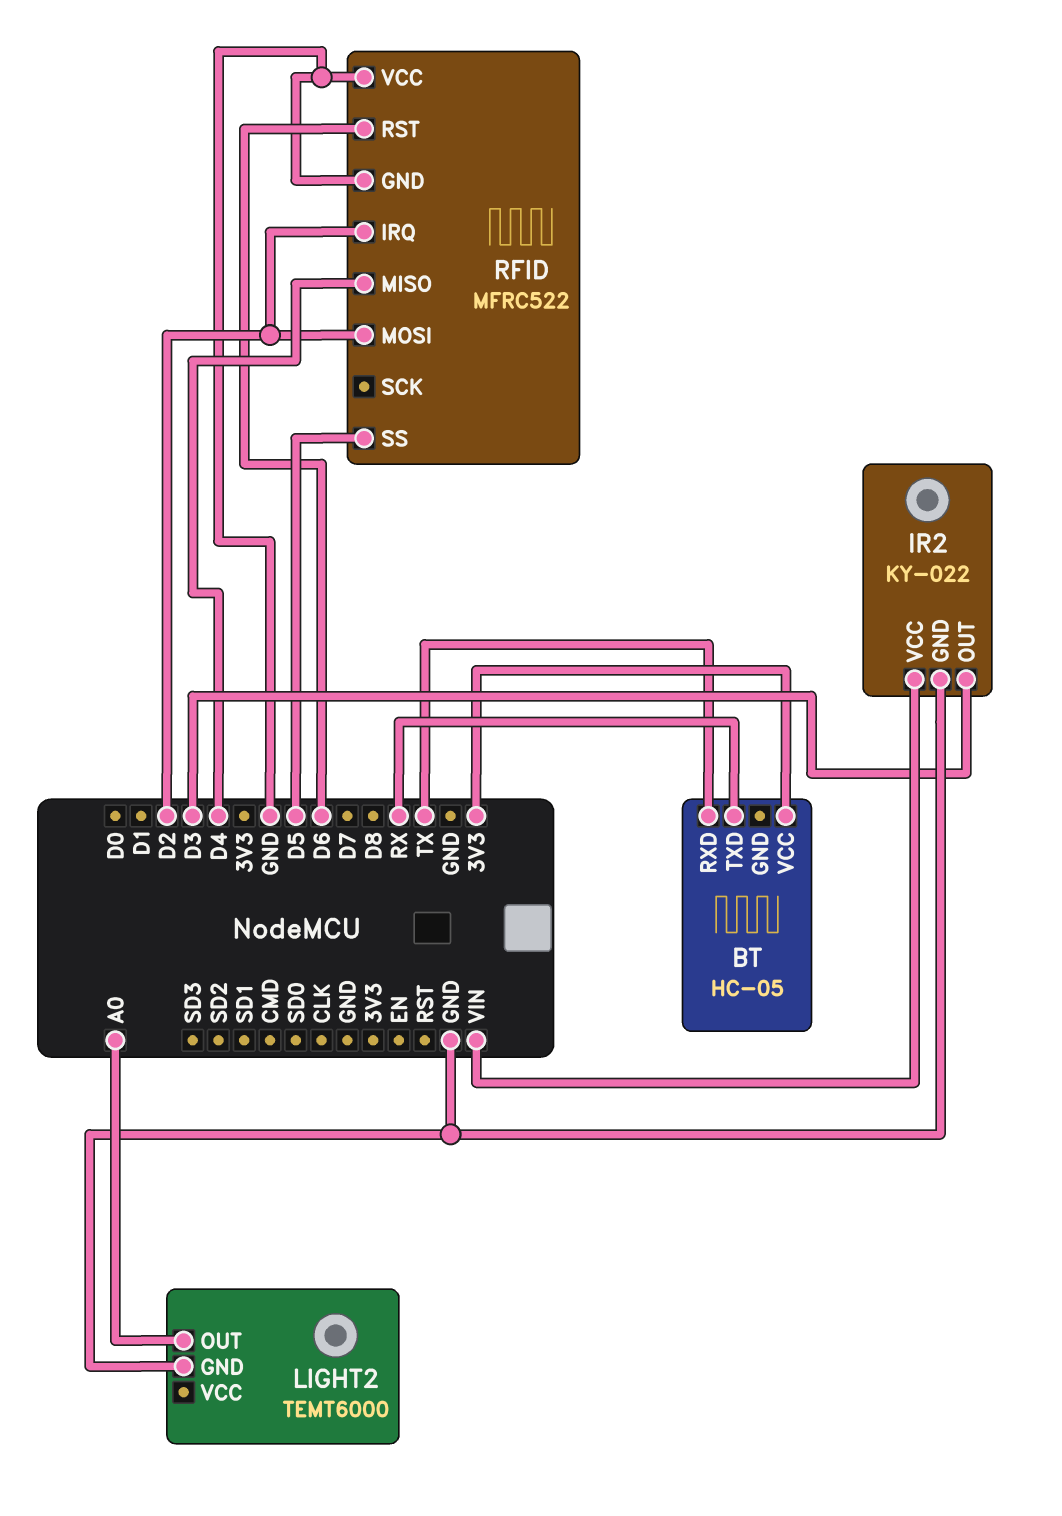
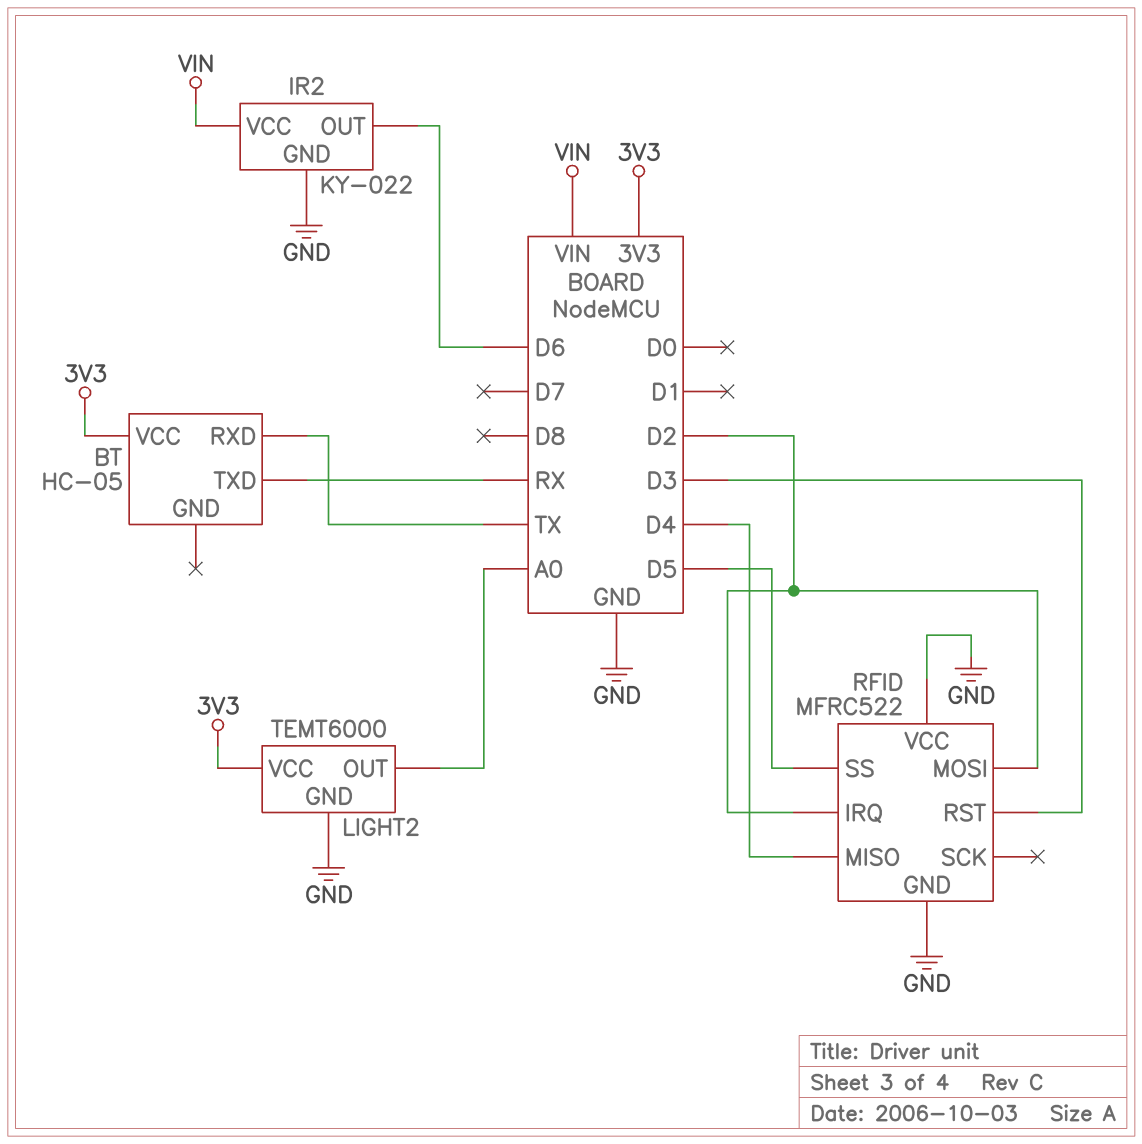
IR2 pin OUT: D3 -> D6
LIGHT2 pin VCC: none -> 3V3
RFID pin RST: D6 -> D3

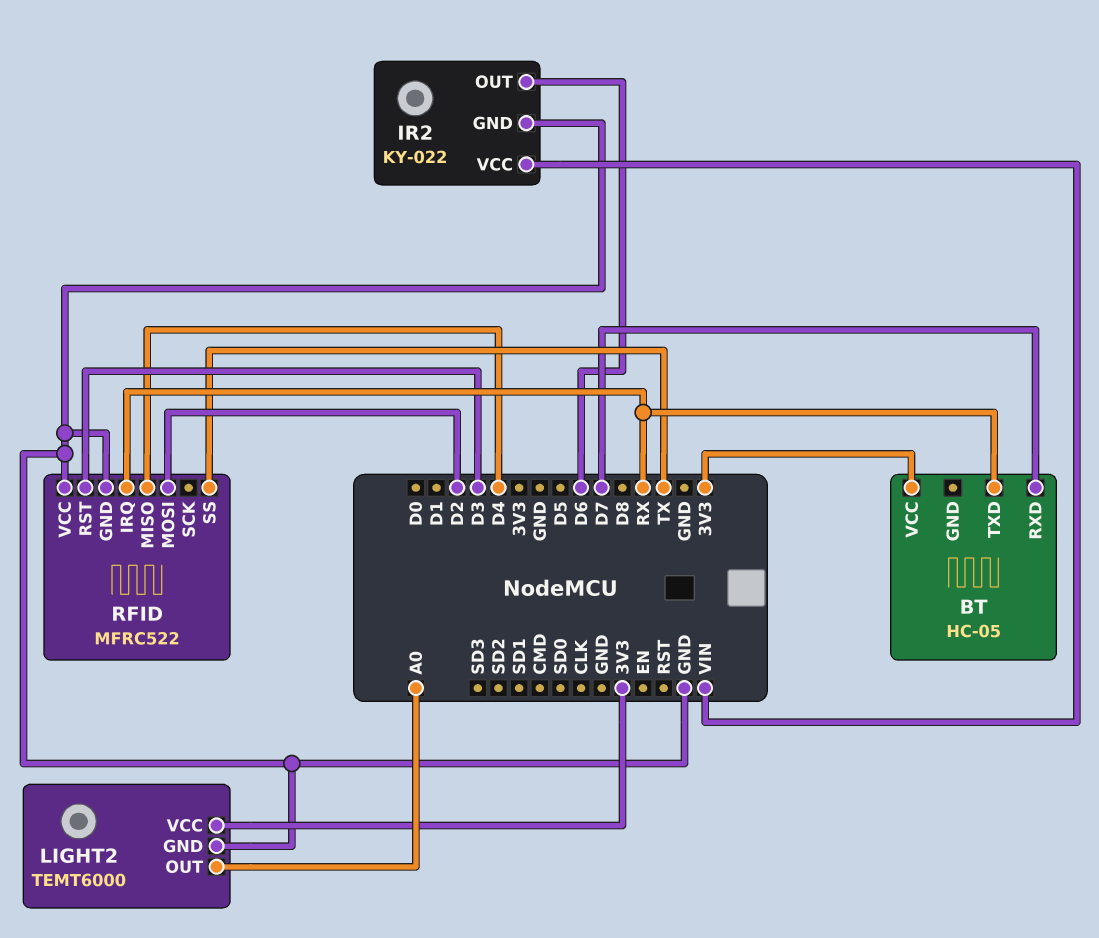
BT pin RXD: TX -> D7
RFID pin IRQ: D2 -> RX
RFID pin SS: D5 -> TX

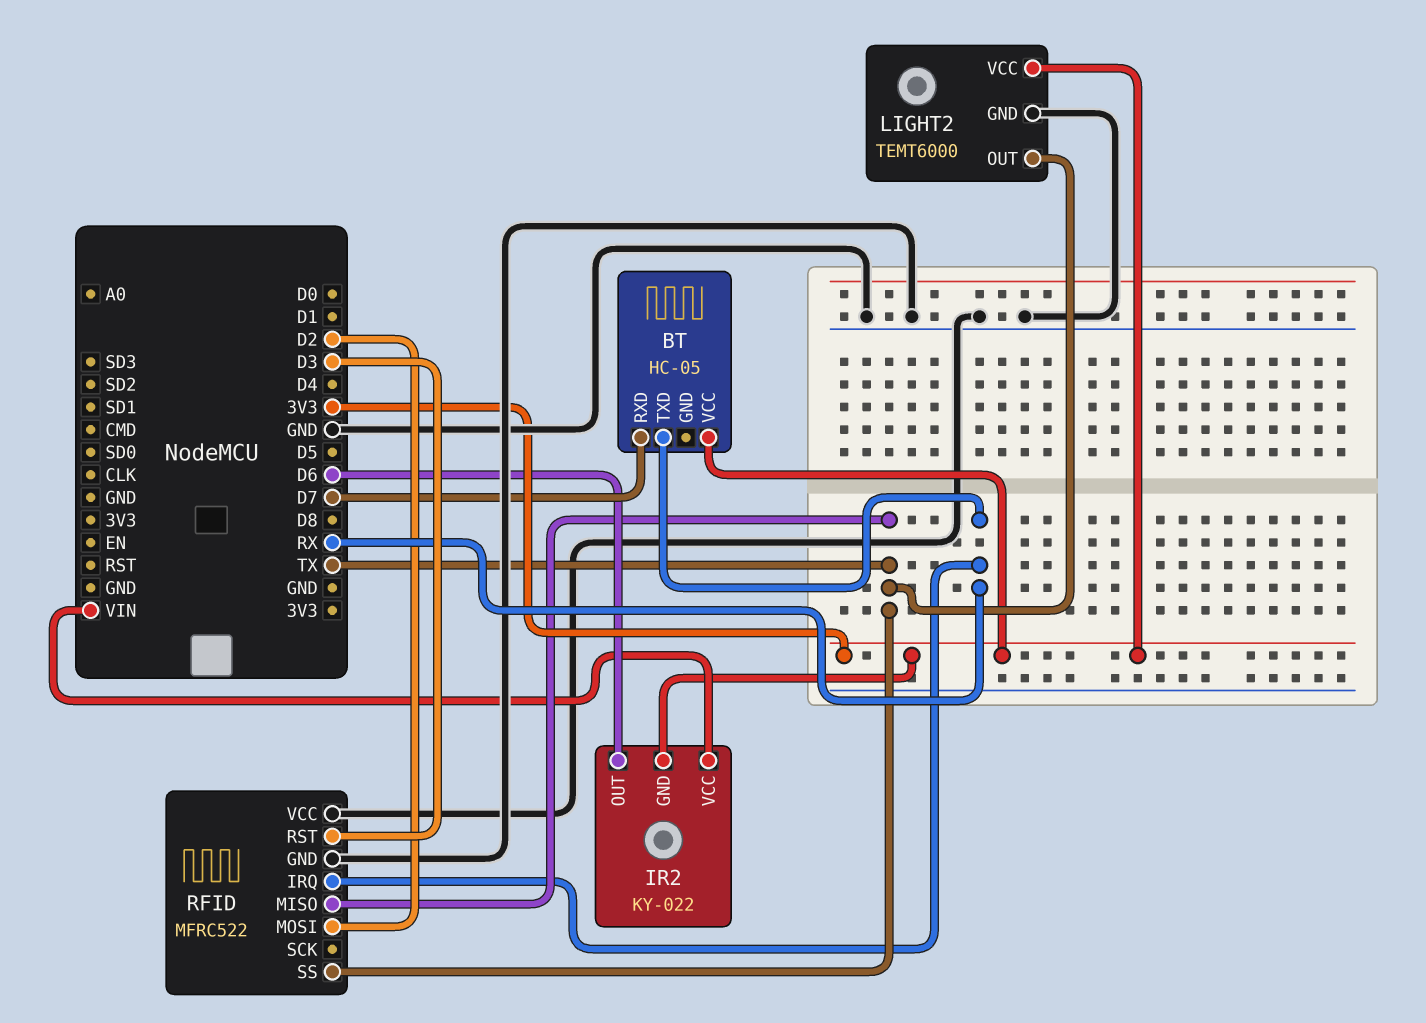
IR2 pin GND: GND -> 3V3
LIGHT2 pin OUT: A0 -> TX
RFID pin MISO: D4 -> TX

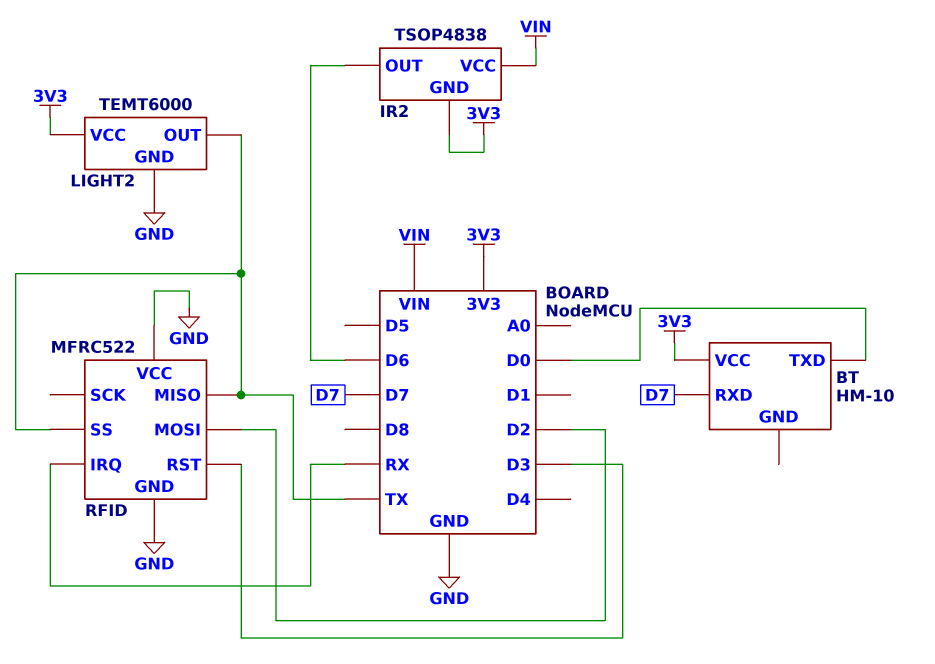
BT: HC-05 -> HM-10
BT pin TXD: RX -> D0
IR2: KY-022 -> TSOP4838

